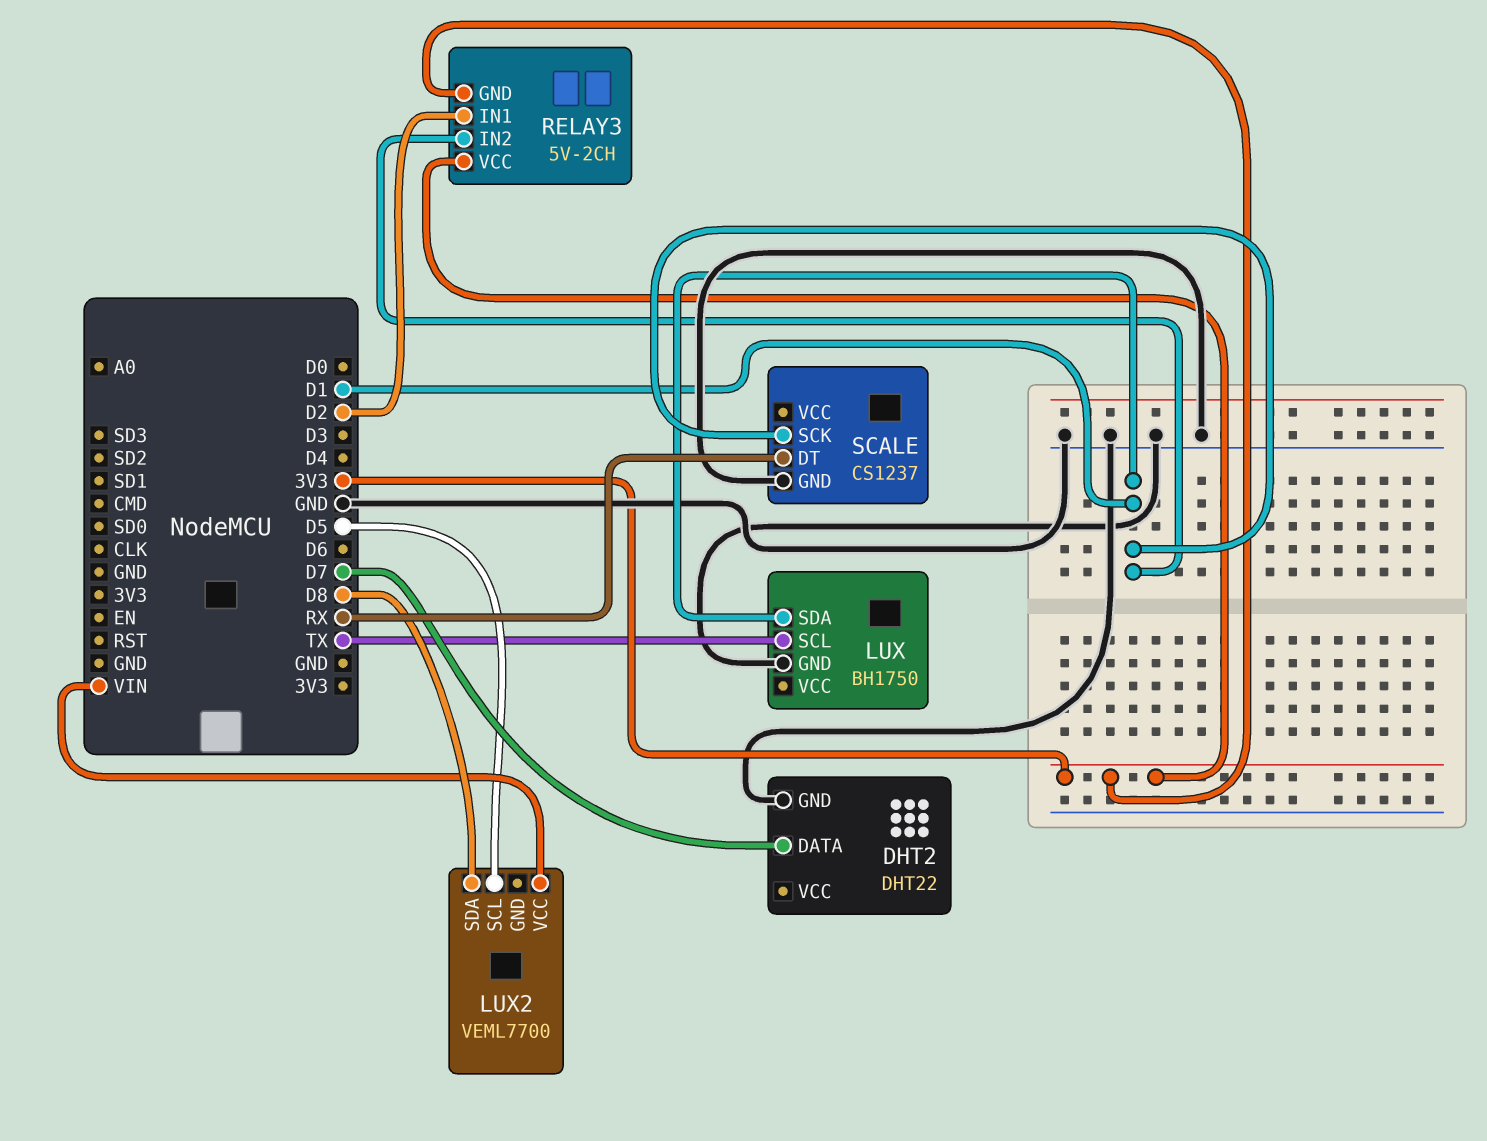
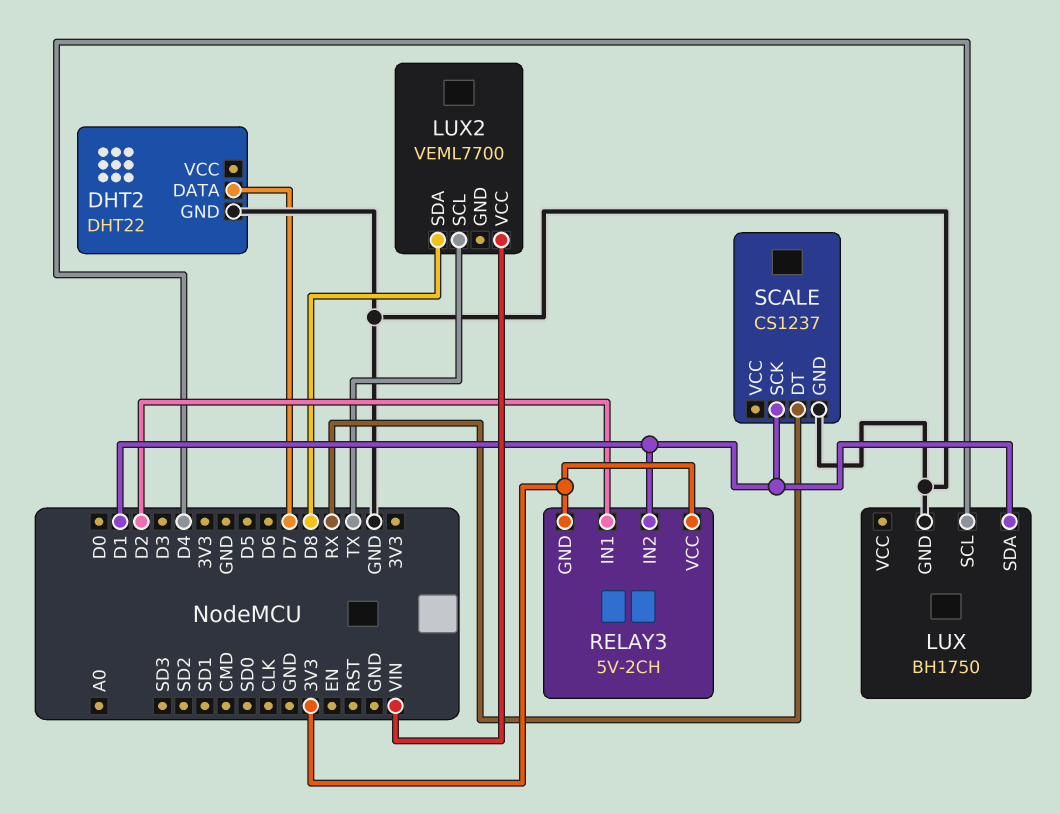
LUX pin SCL: TX -> D4
LUX2 pin SCL: D5 -> TX

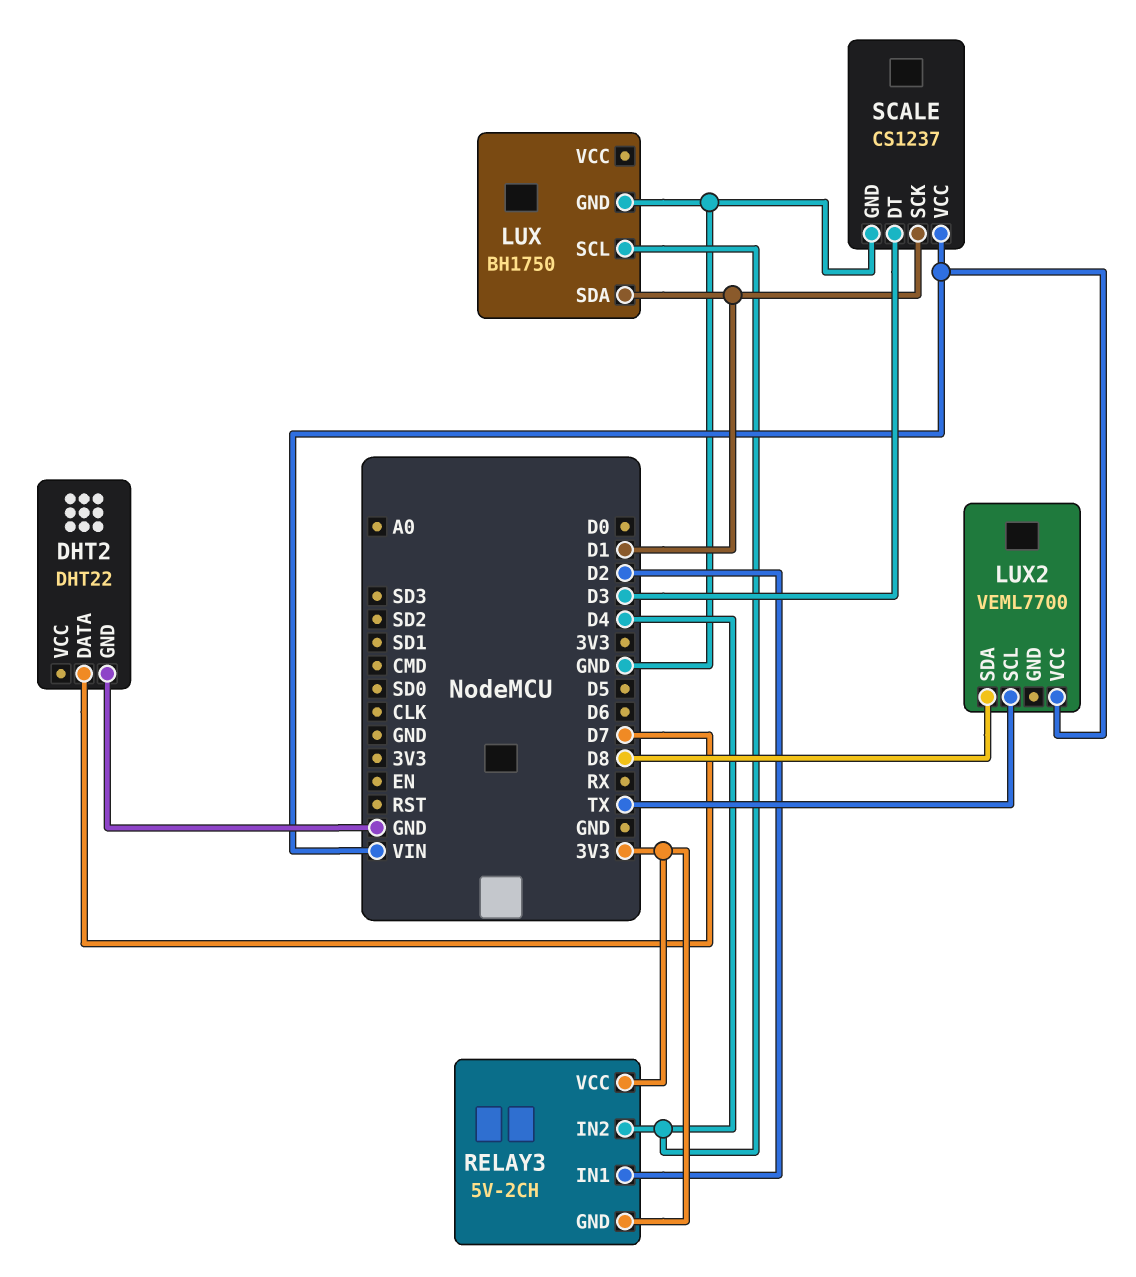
RELAY3 pin IN2: D1 -> D4
SCALE pin DT: RX -> D3
SCALE pin VCC: none -> VIN

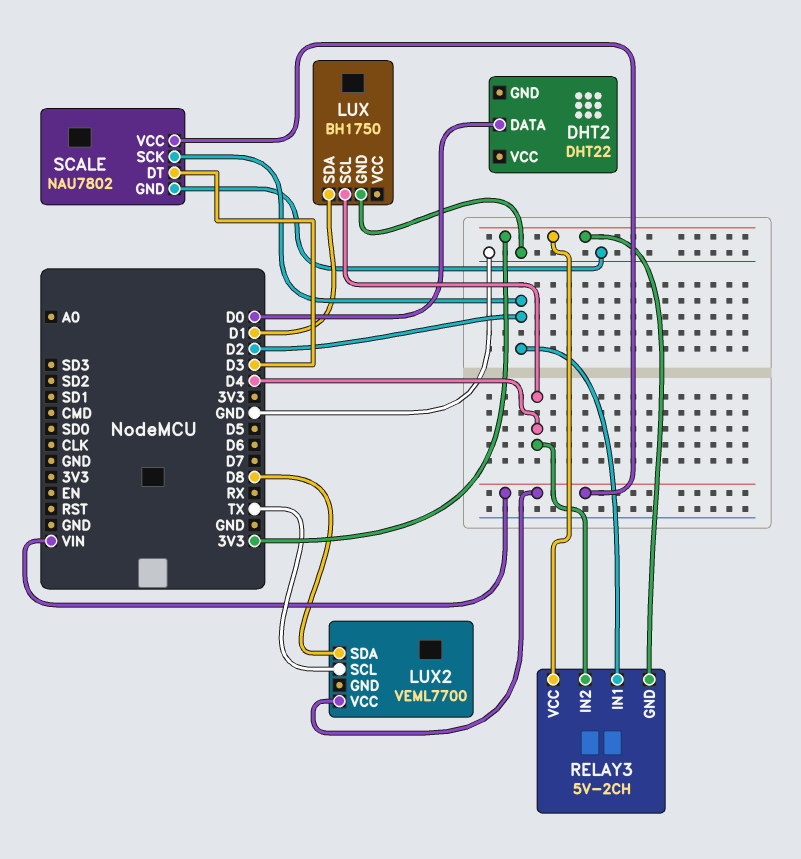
DHT2 pin DATA: D7 -> D0
DHT2 pin GND: GND -> none
SCALE: CS1237 -> NAU7802
SCALE pin SCK: D1 -> D2

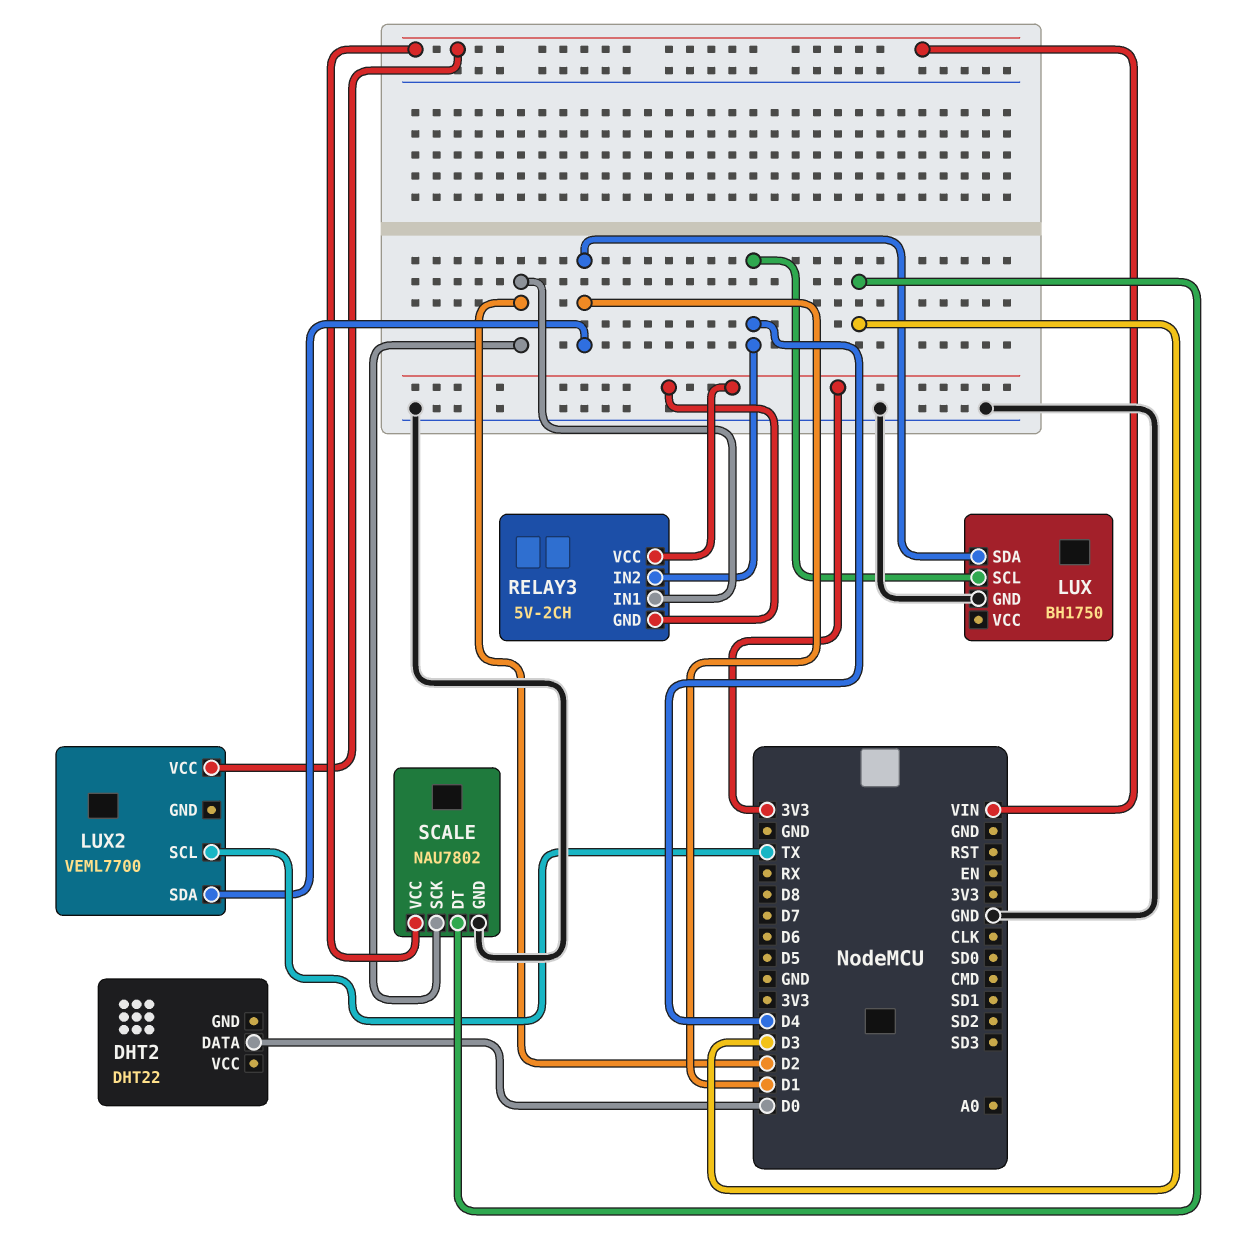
LUX2 pin SDA: D8 -> D1

